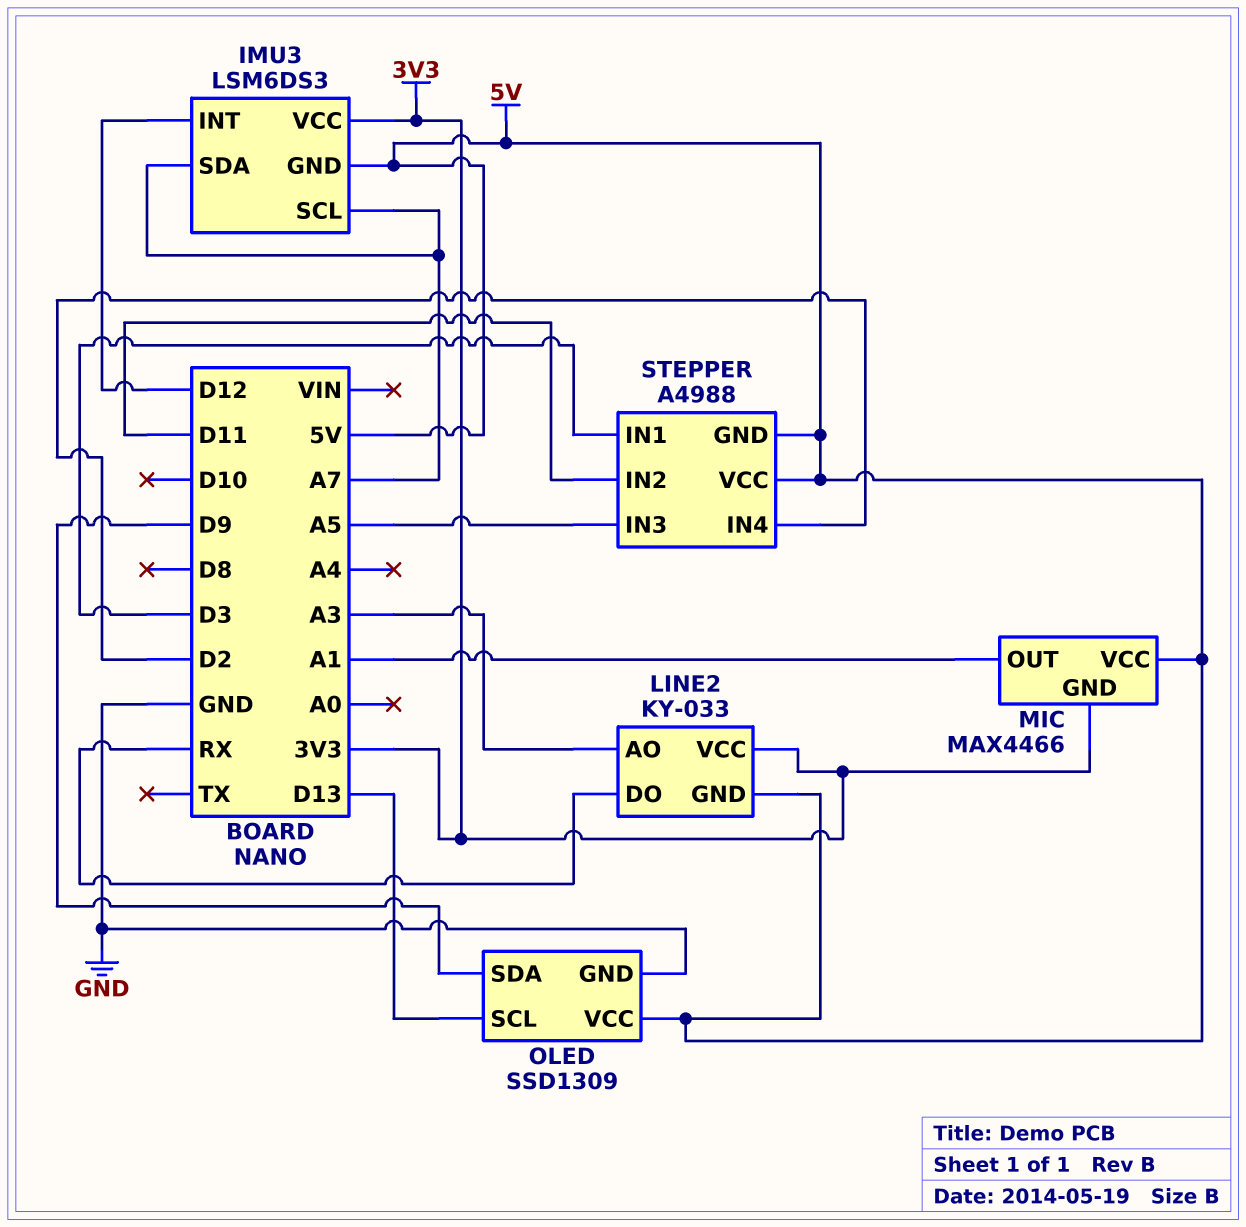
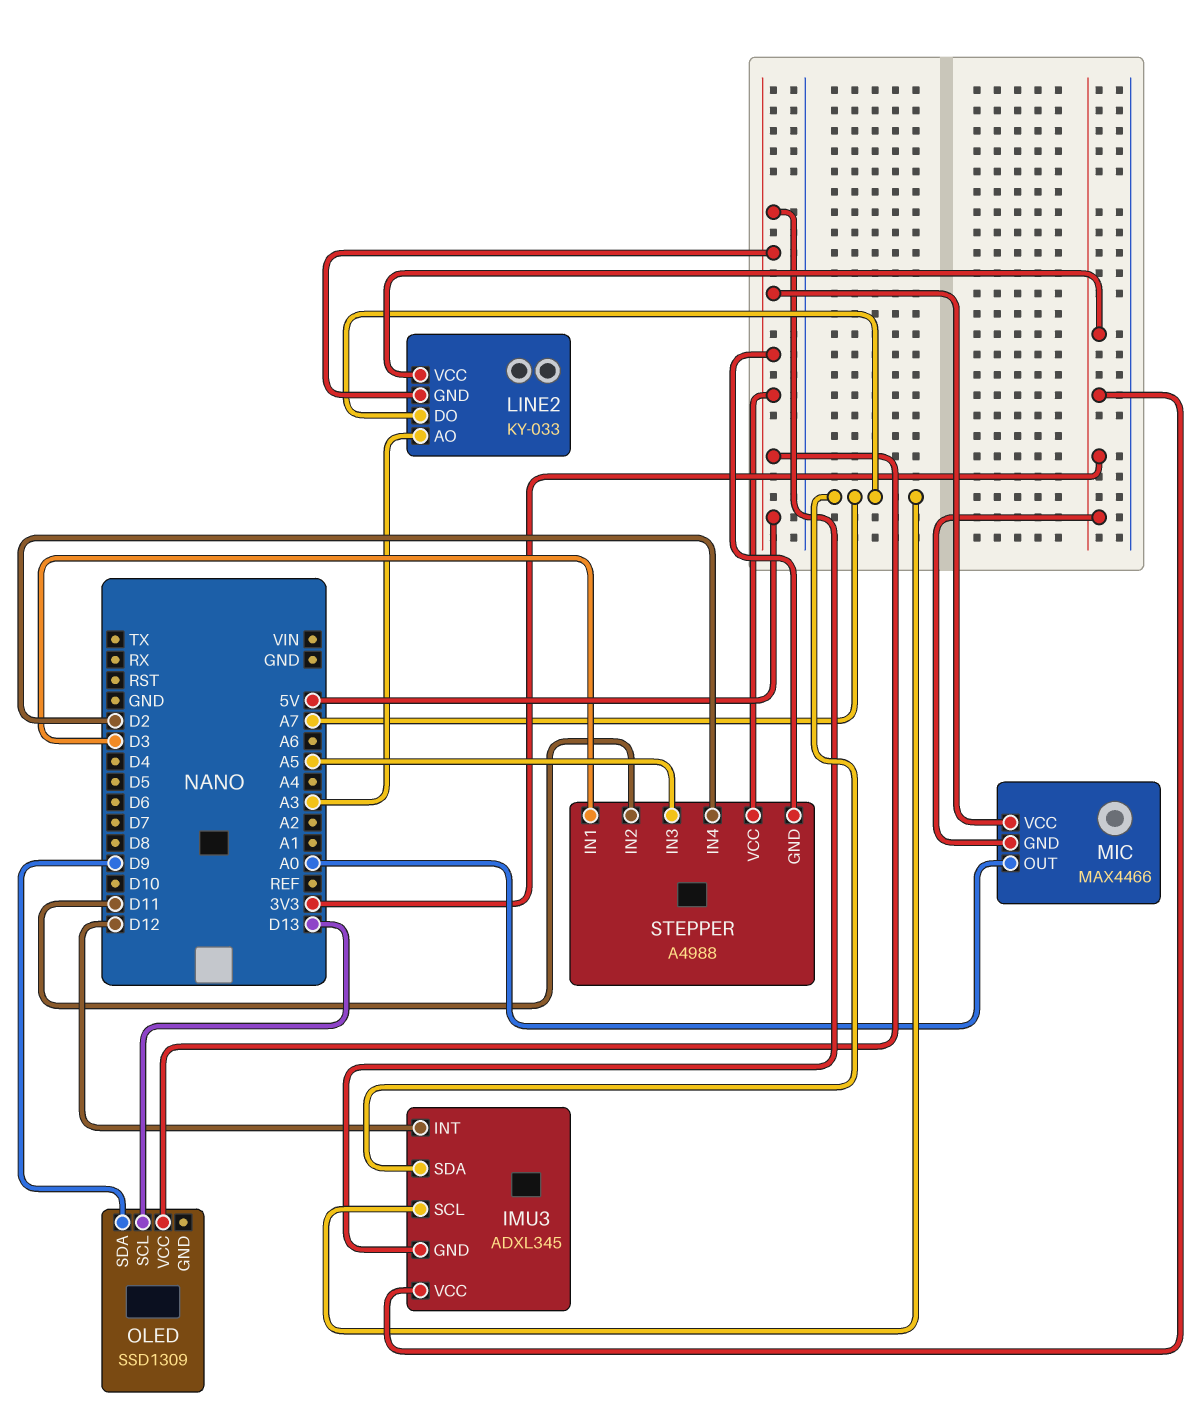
IMU3: LSM6DS3 -> ADXL345
LINE2 pin DO: RX -> A7
MIC pin OUT: A1 -> A0
OLED pin GND: GND -> none

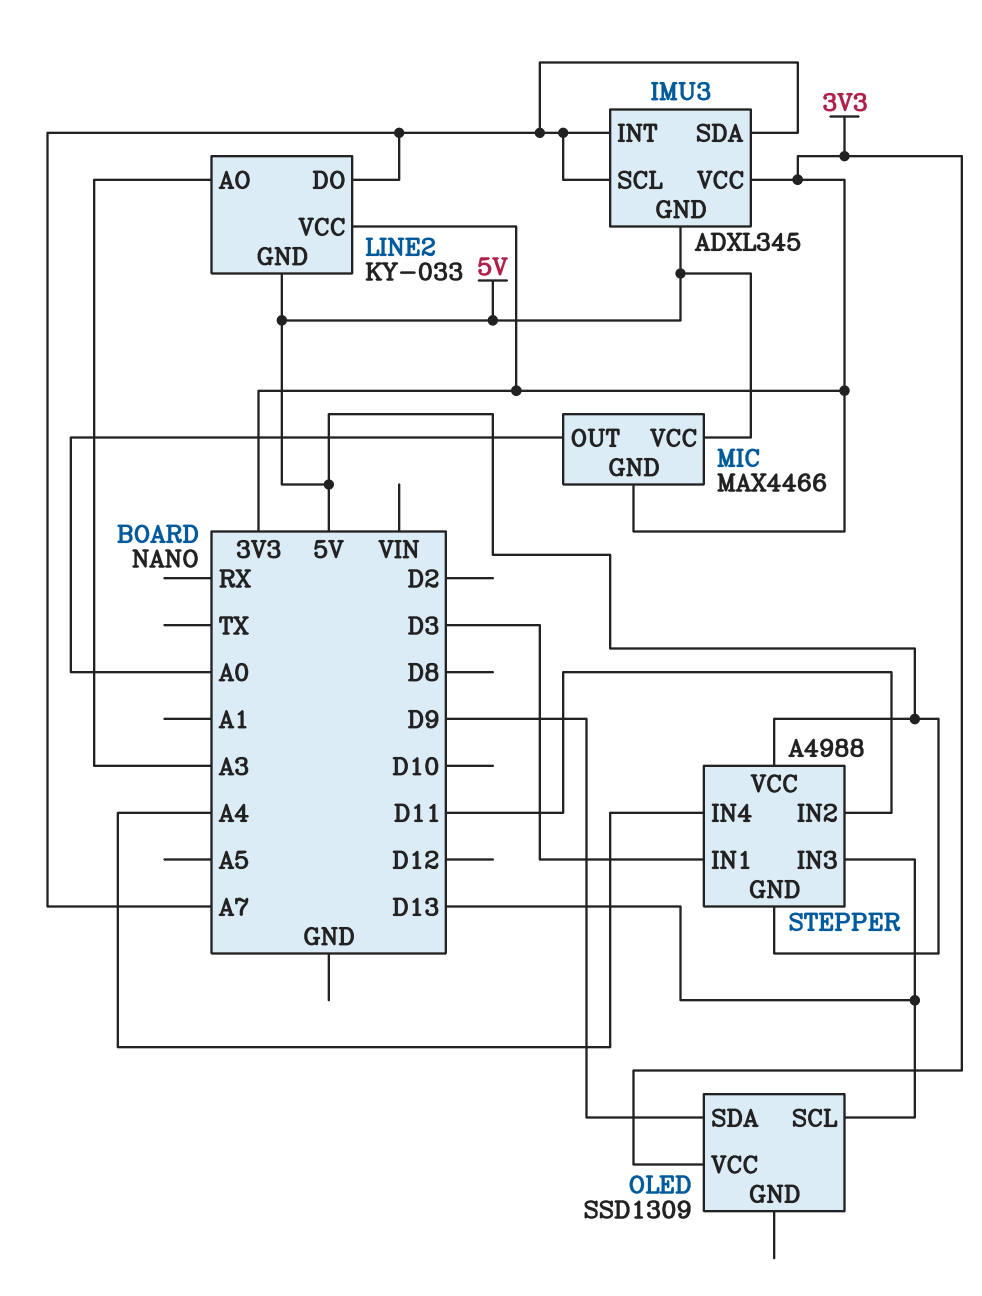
IMU3 pin INT: D12 -> A7
OLED pin VCC: 5V -> 3V3
STEPPER pin IN3: A5 -> D13
STEPPER pin IN4: D2 -> A4

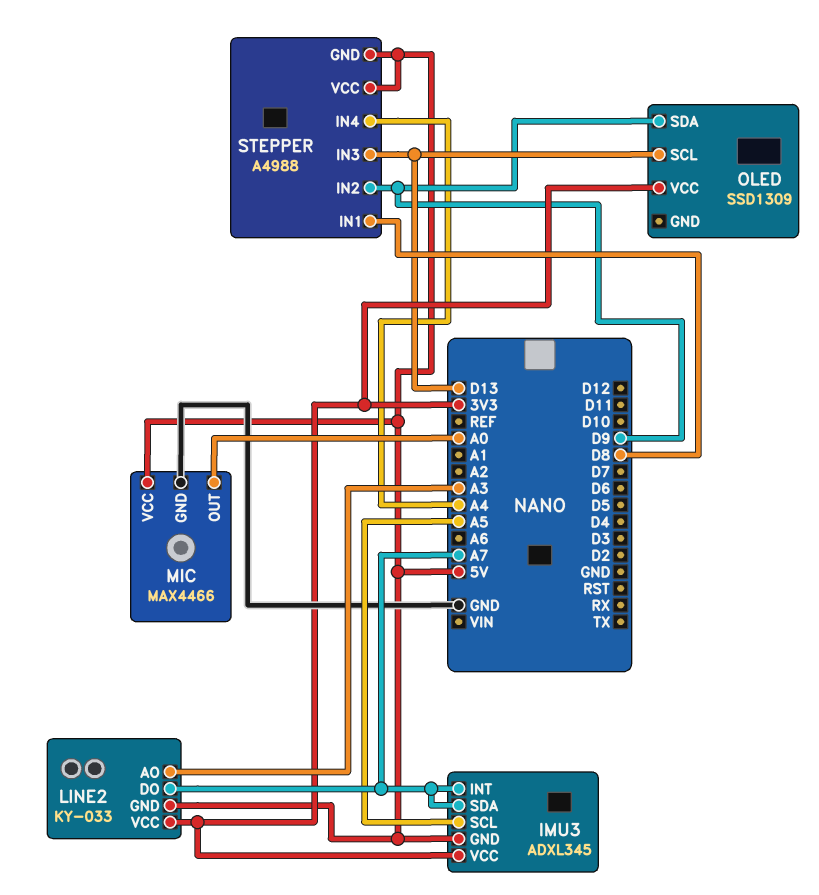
IMU3 pin SCL: A7 -> A5
MIC pin GND: 3V3 -> GND
STEPPER pin IN1: D3 -> D8
STEPPER pin IN2: D11 -> D9

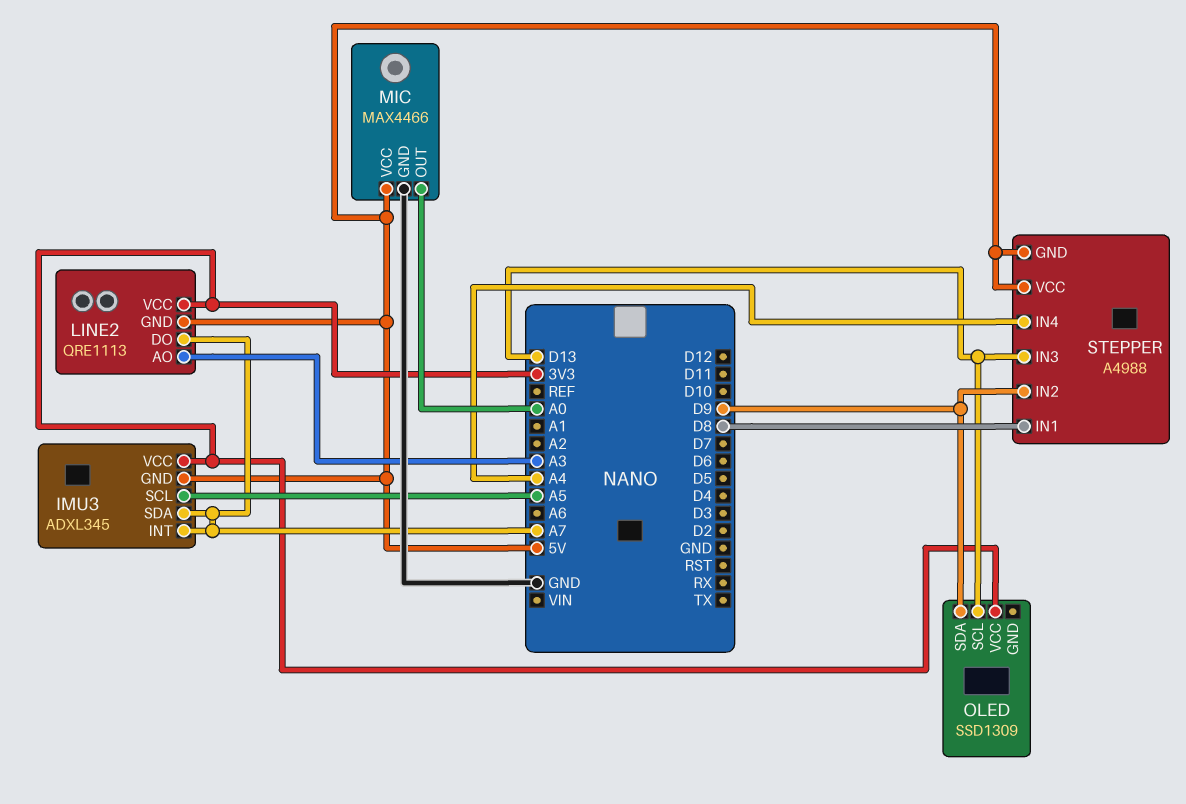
LINE2: KY-033 -> QRE1113

